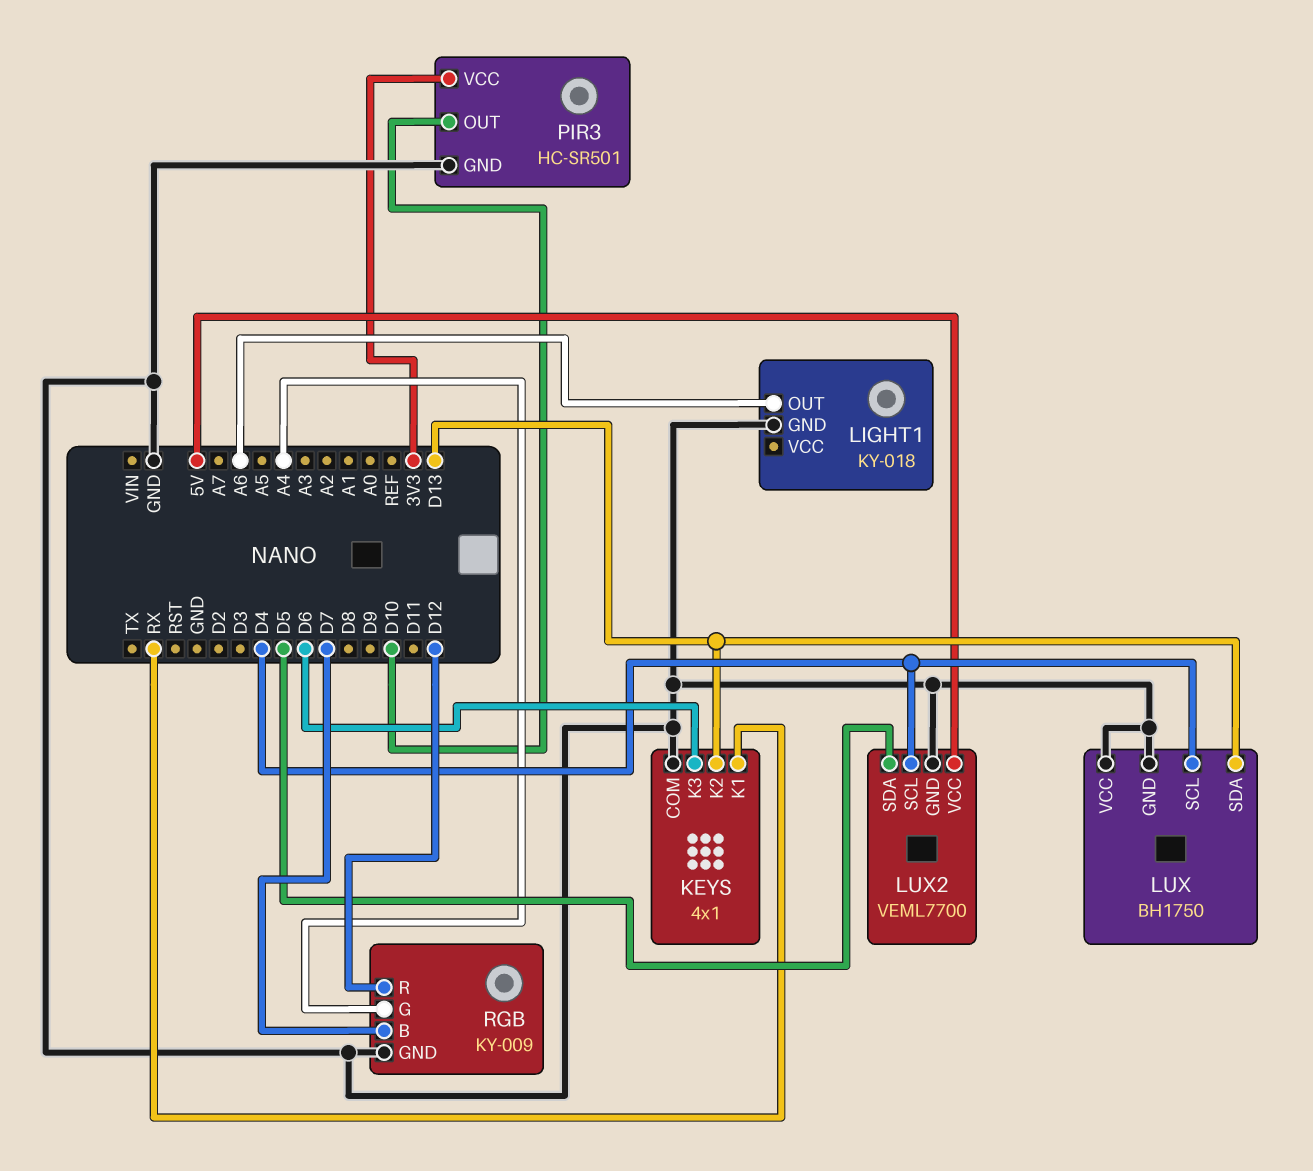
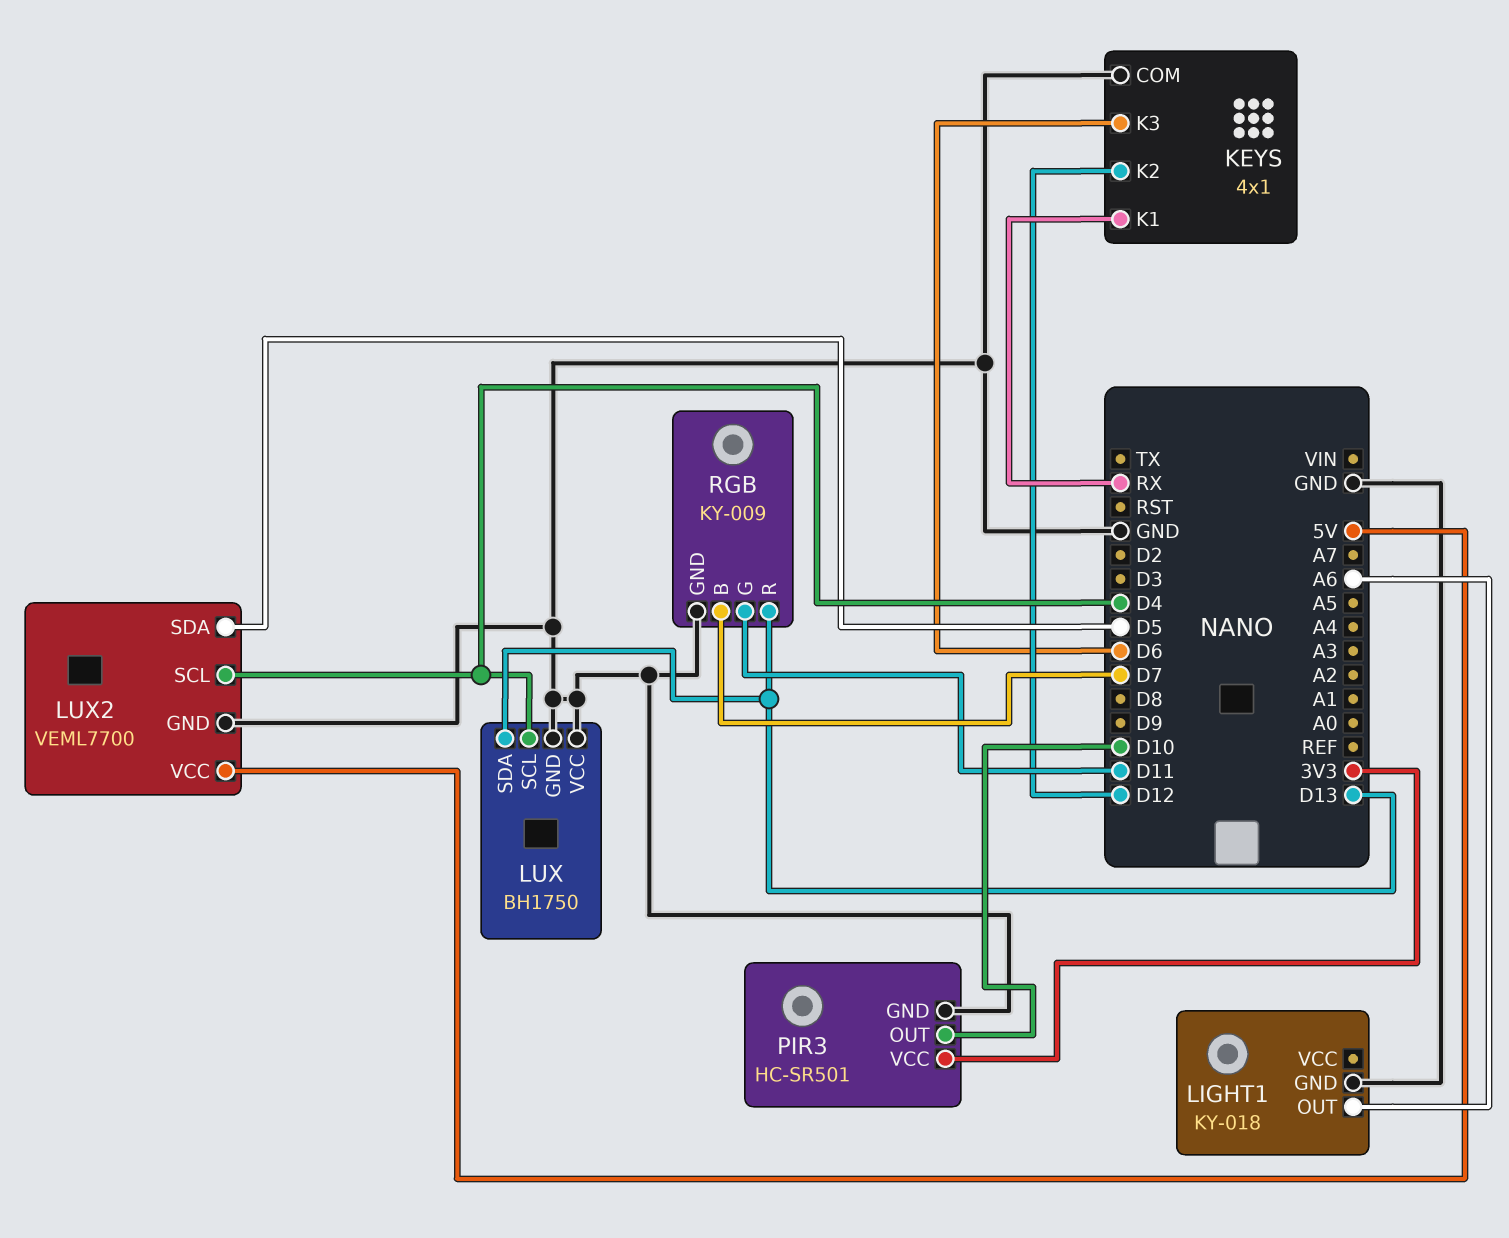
KEYS pin K2: D13 -> D12
RGB pin G: A4 -> D11
RGB pin R: D12 -> D13

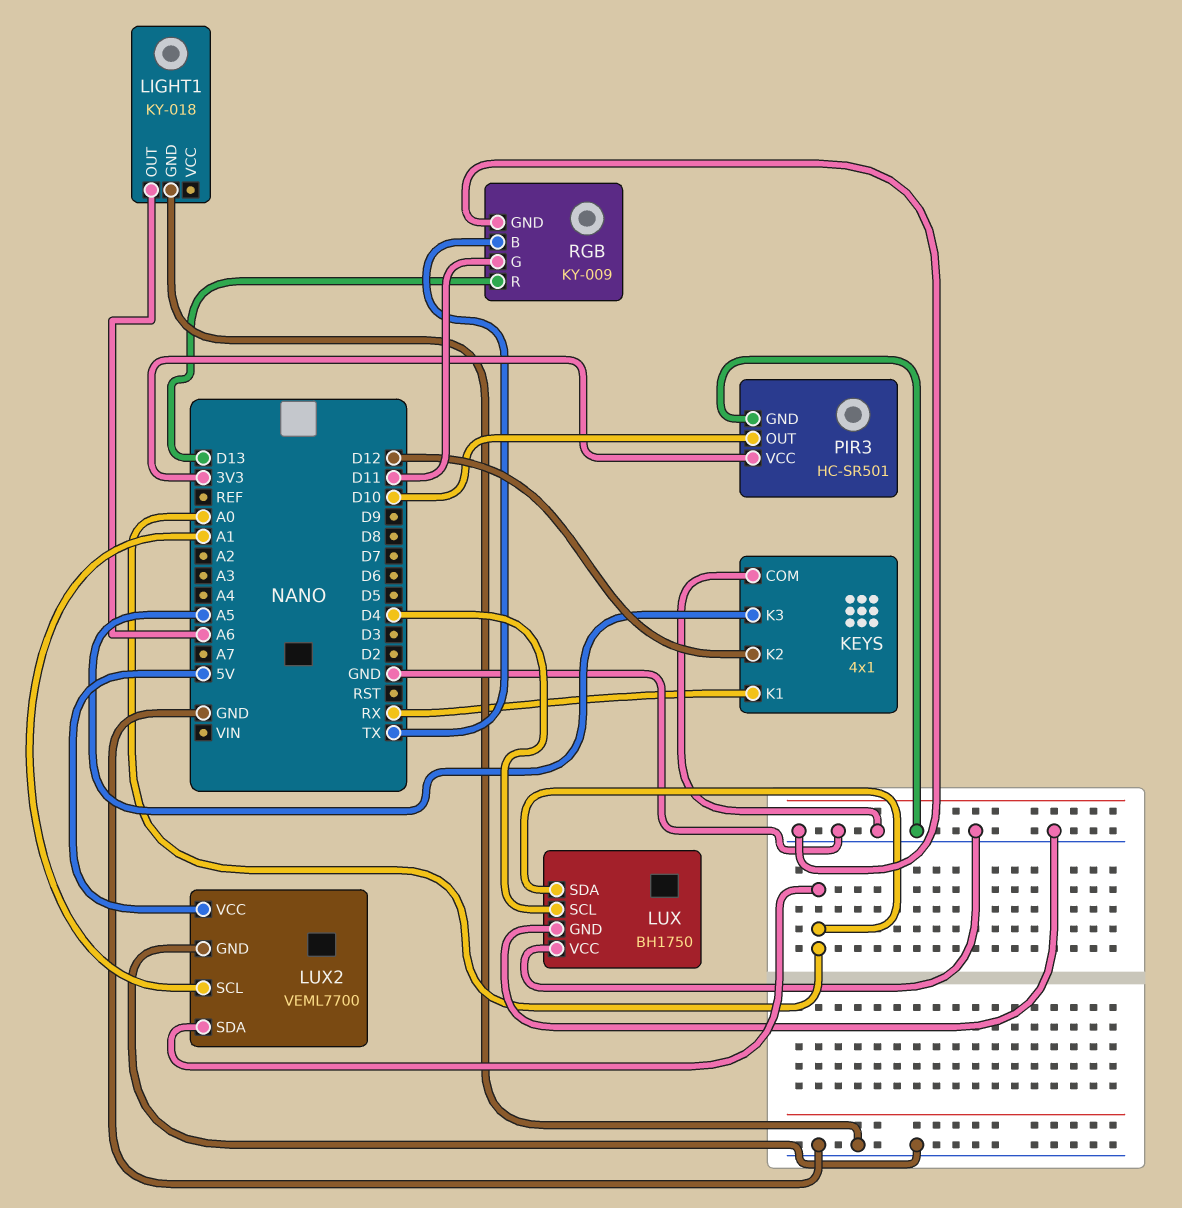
KEYS pin K3: D6 -> A5
LUX pin SDA: D13 -> A0
LUX2 pin SCL: D4 -> A1
LUX2 pin SDA: D5 -> A0
RGB pin B: D7 -> TX

